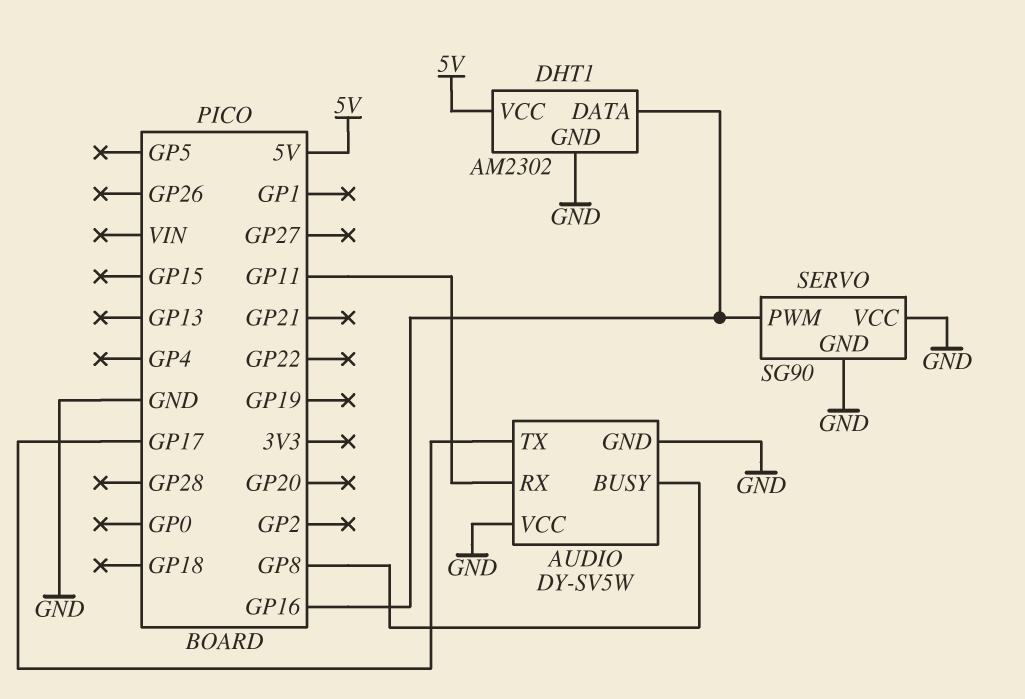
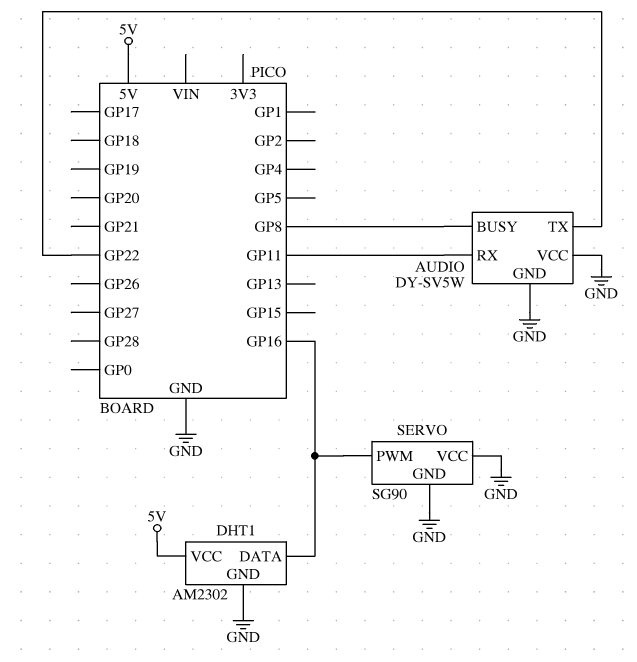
AUDIO pin TX: GP17 -> GP22

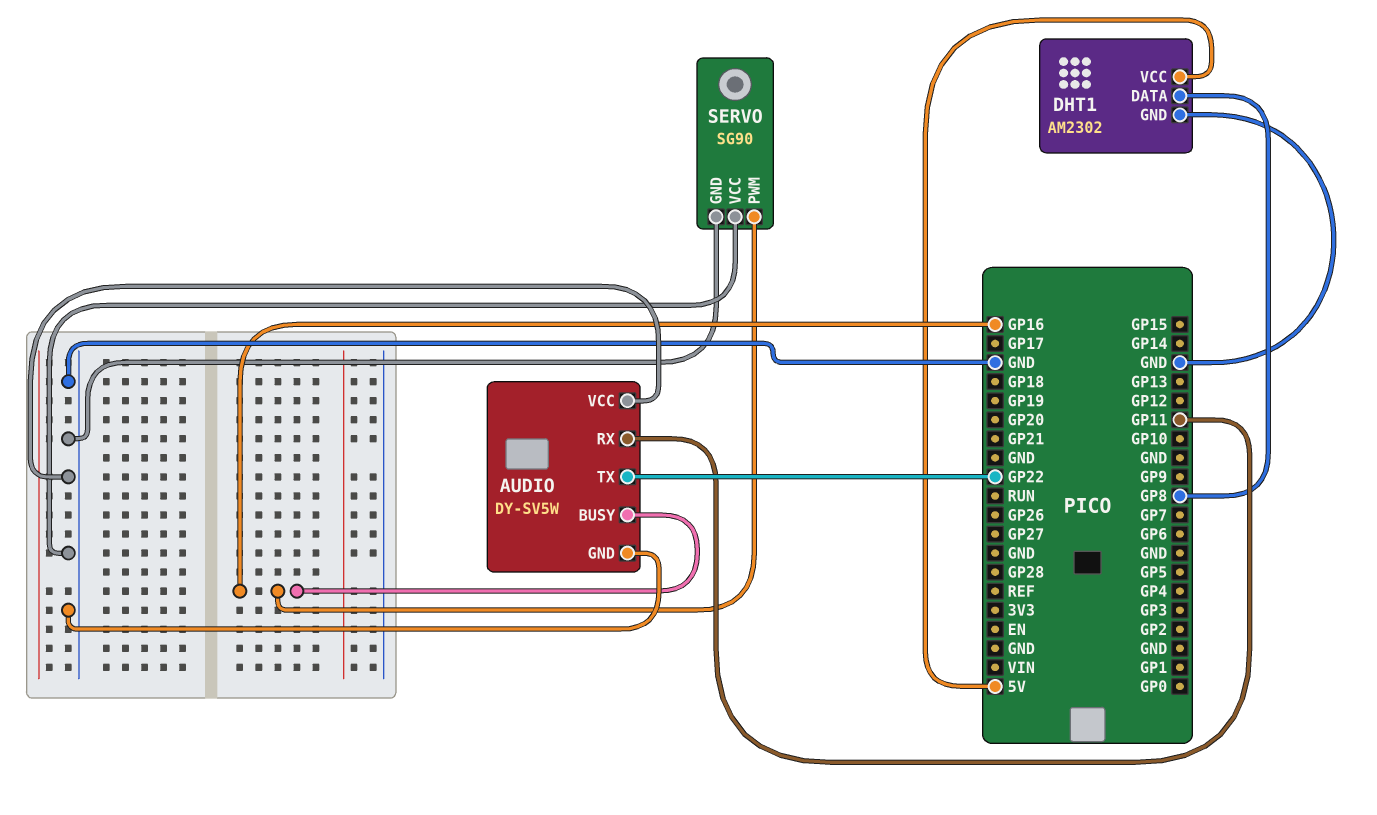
AUDIO pin BUSY: GP8 -> GP16
DHT1 pin DATA: GP16 -> GP8

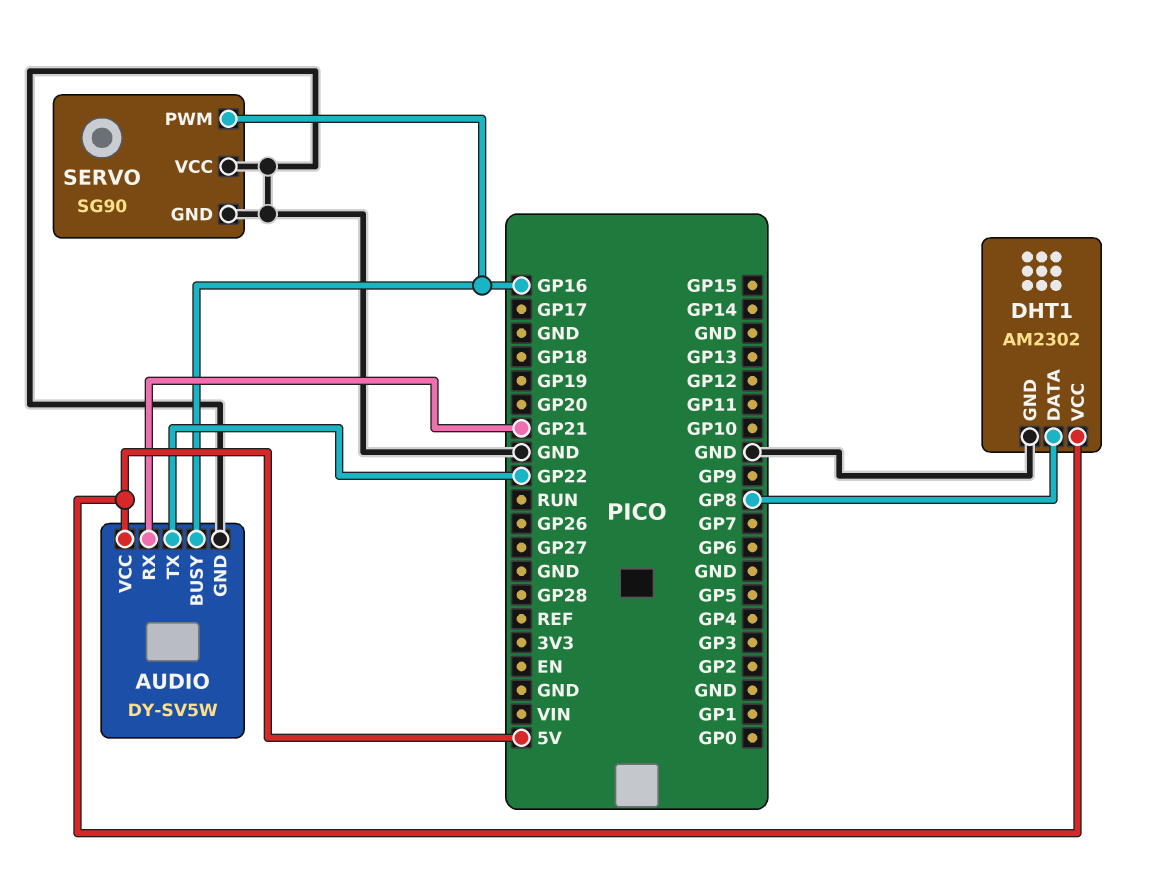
AUDIO pin RX: GP11 -> GP21
AUDIO pin VCC: GND -> 5V

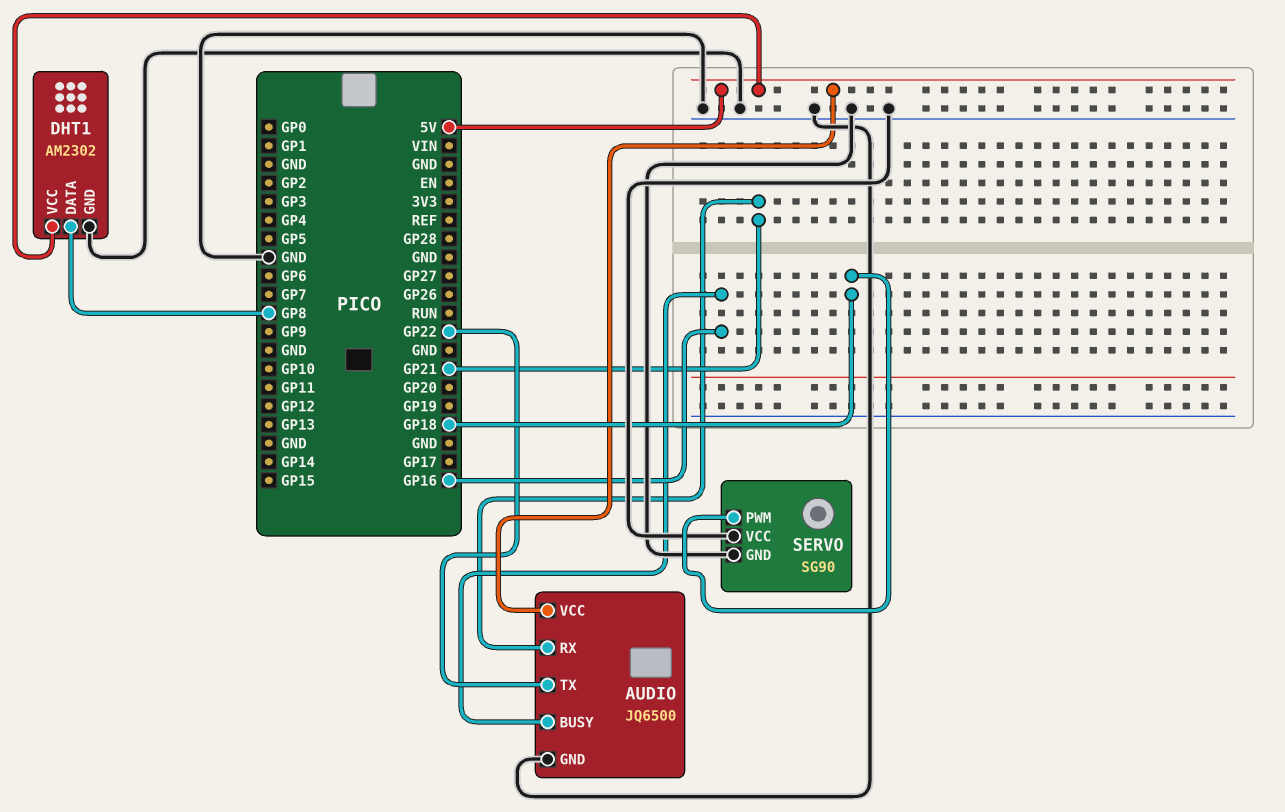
AUDIO: DY-SV5W -> JQ6500
SERVO pin PWM: GP16 -> GP18

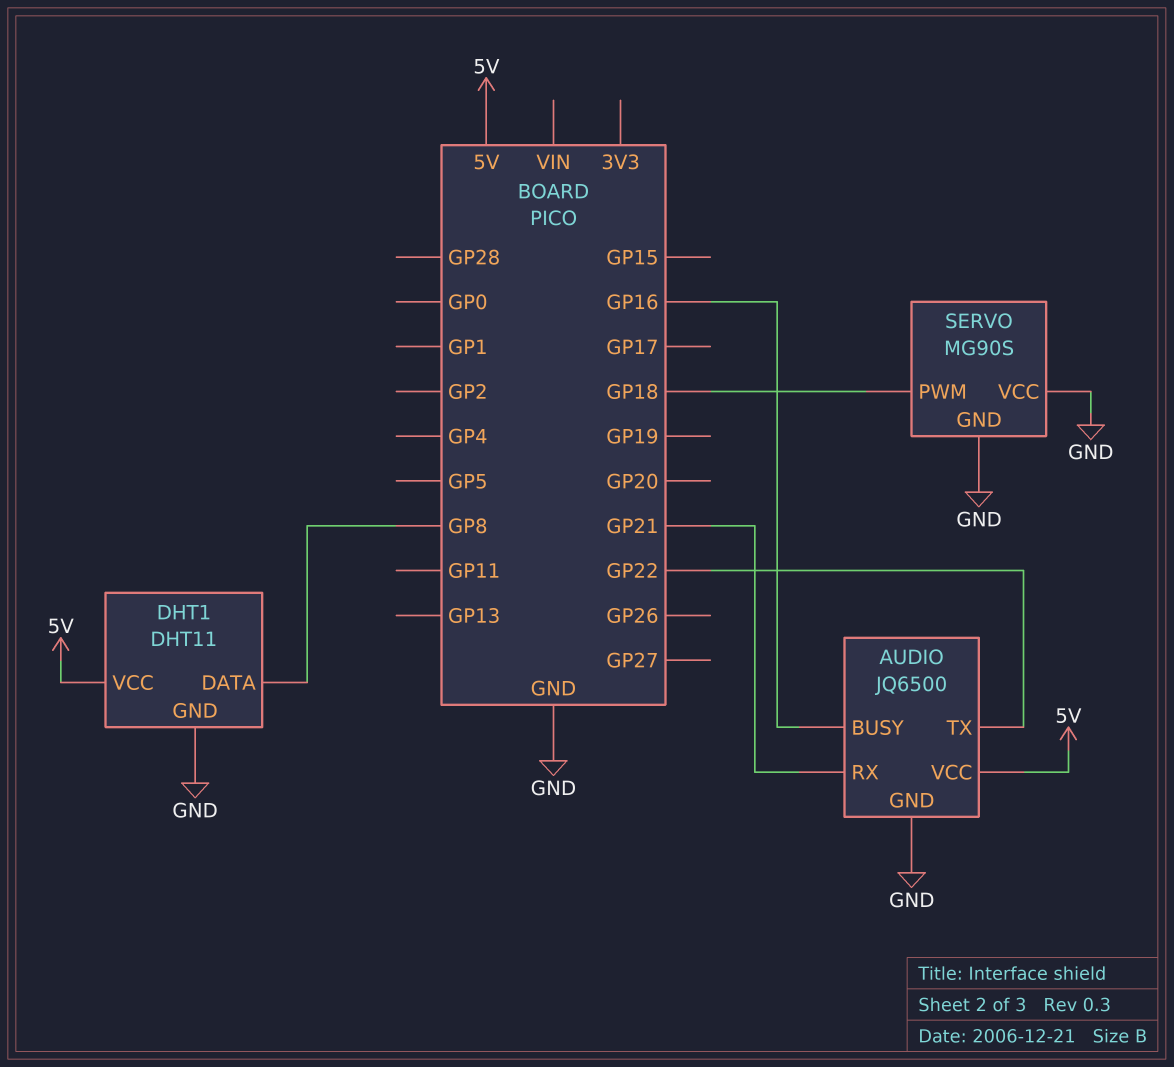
DHT1: AM2302 -> DHT11
SERVO: SG90 -> MG90S

